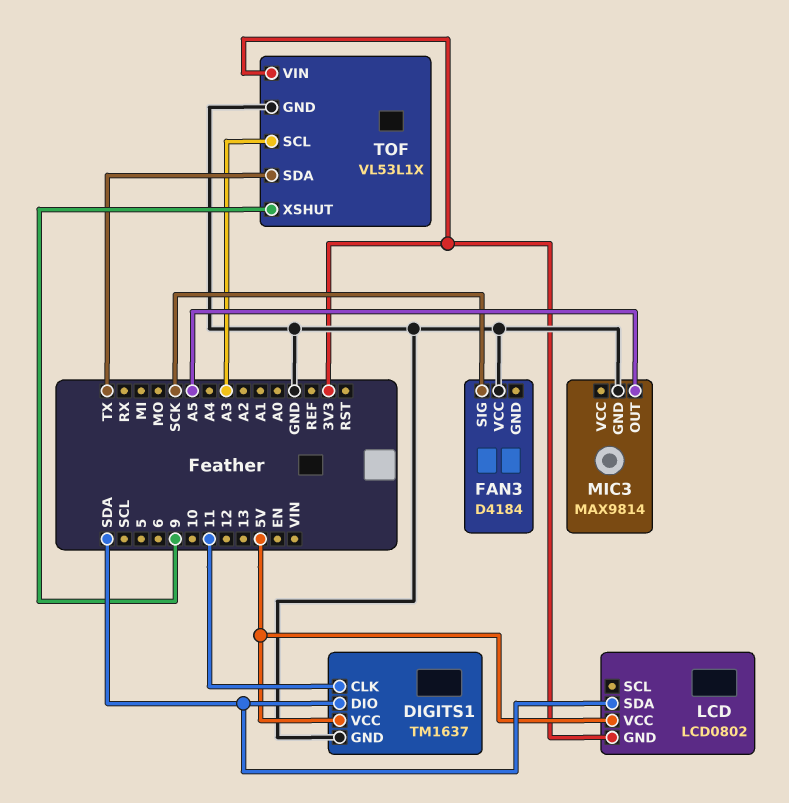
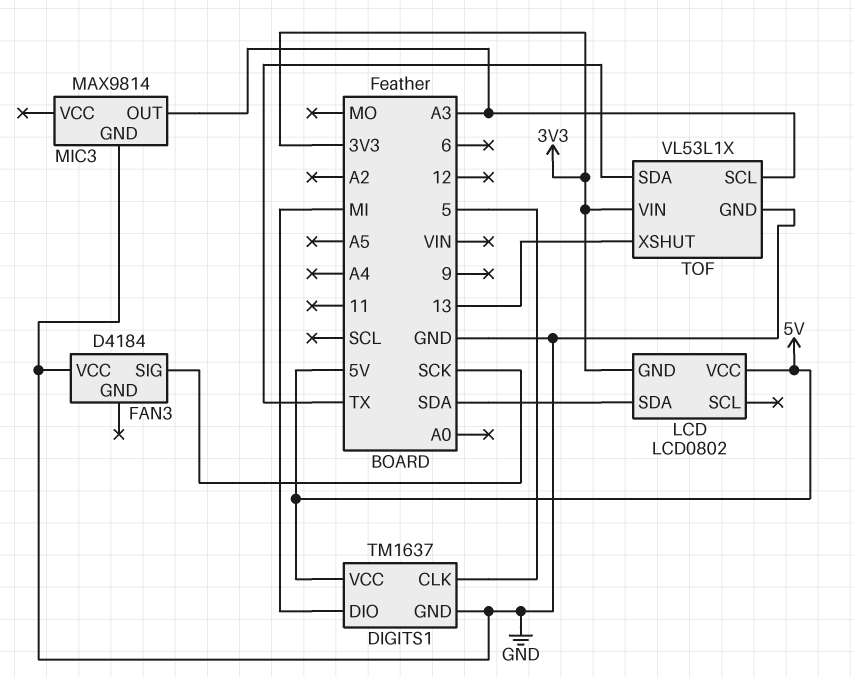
DIGITS1 pin CLK: 11 -> 5
DIGITS1 pin DIO: SDA -> MI
MIC3 pin OUT: A5 -> A3
TOF pin XSHUT: 9 -> 13

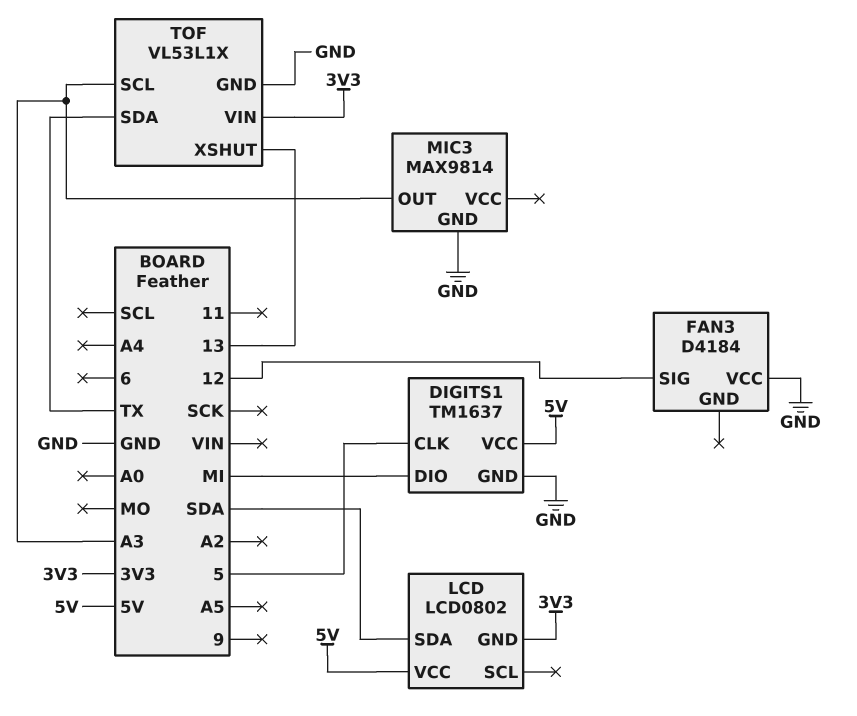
FAN3 pin SIG: SCK -> 12

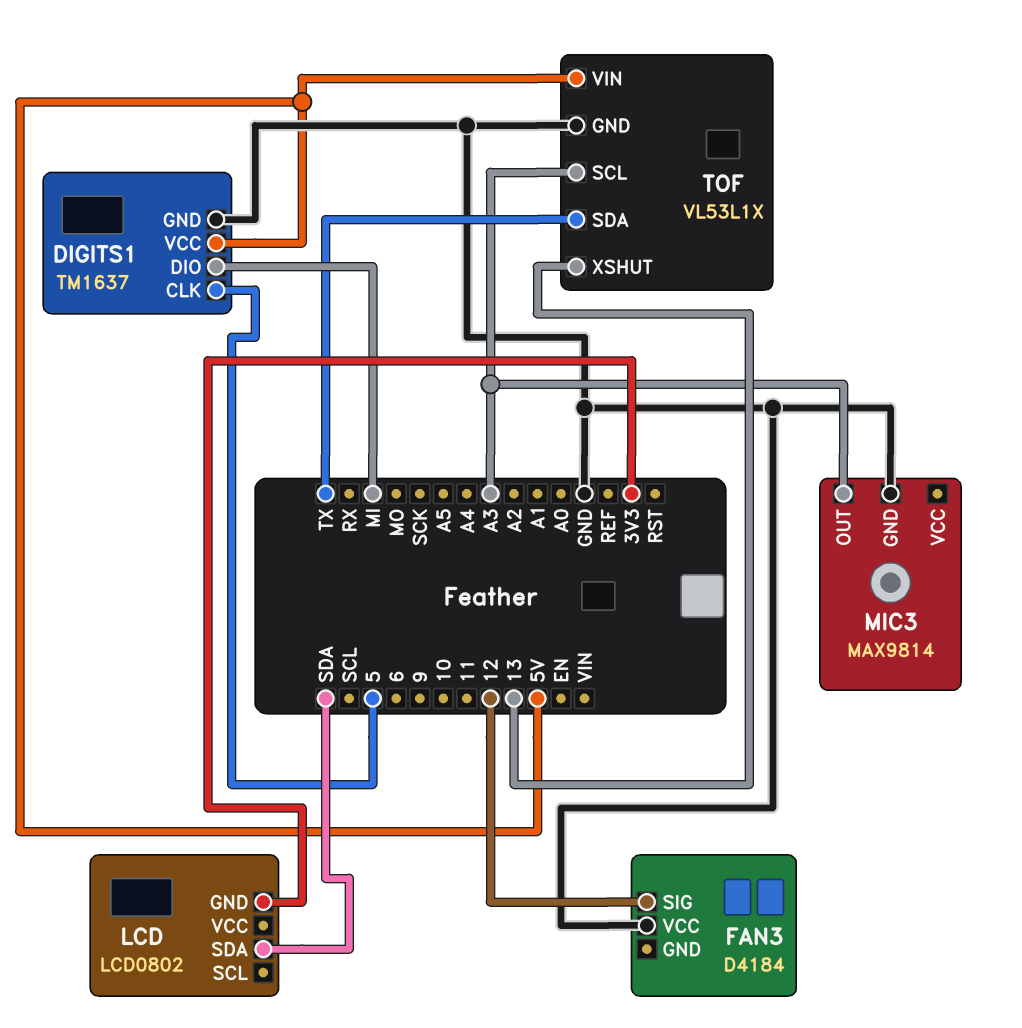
LCD pin VCC: 5V -> none
TOF pin VIN: 3V3 -> 5V

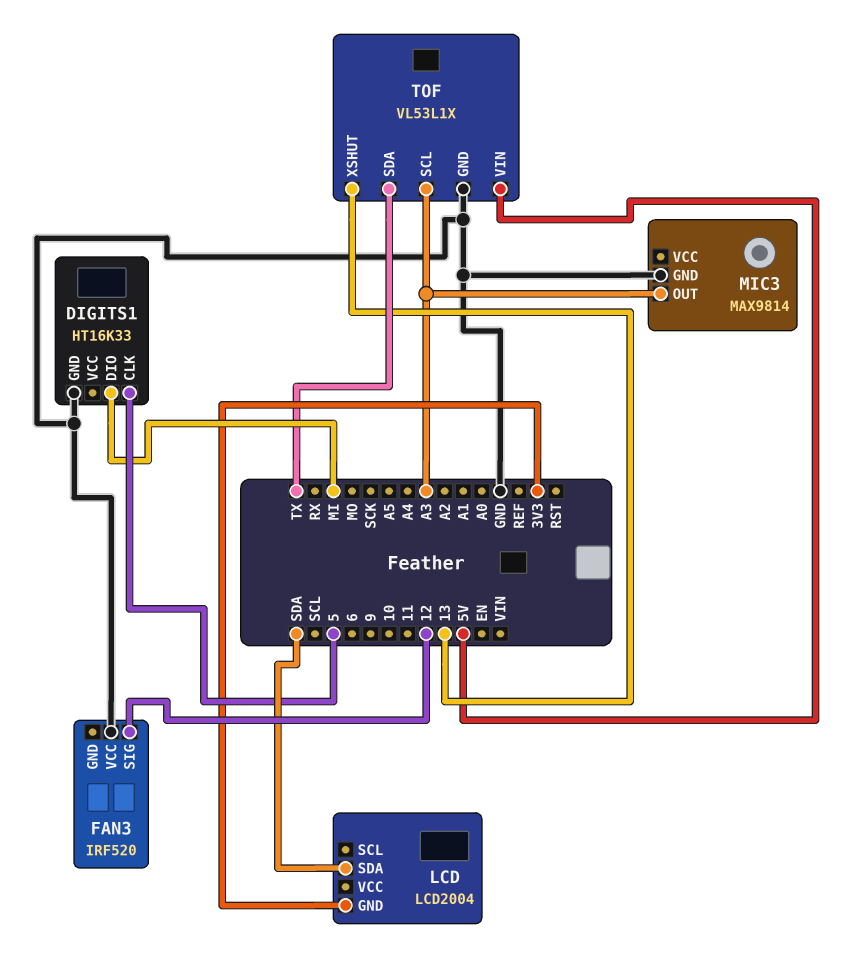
DIGITS1: TM1637 -> HT16K33
DIGITS1 pin VCC: 5V -> none
FAN3: D4184 -> IRF520
LCD: LCD0802 -> LCD2004

